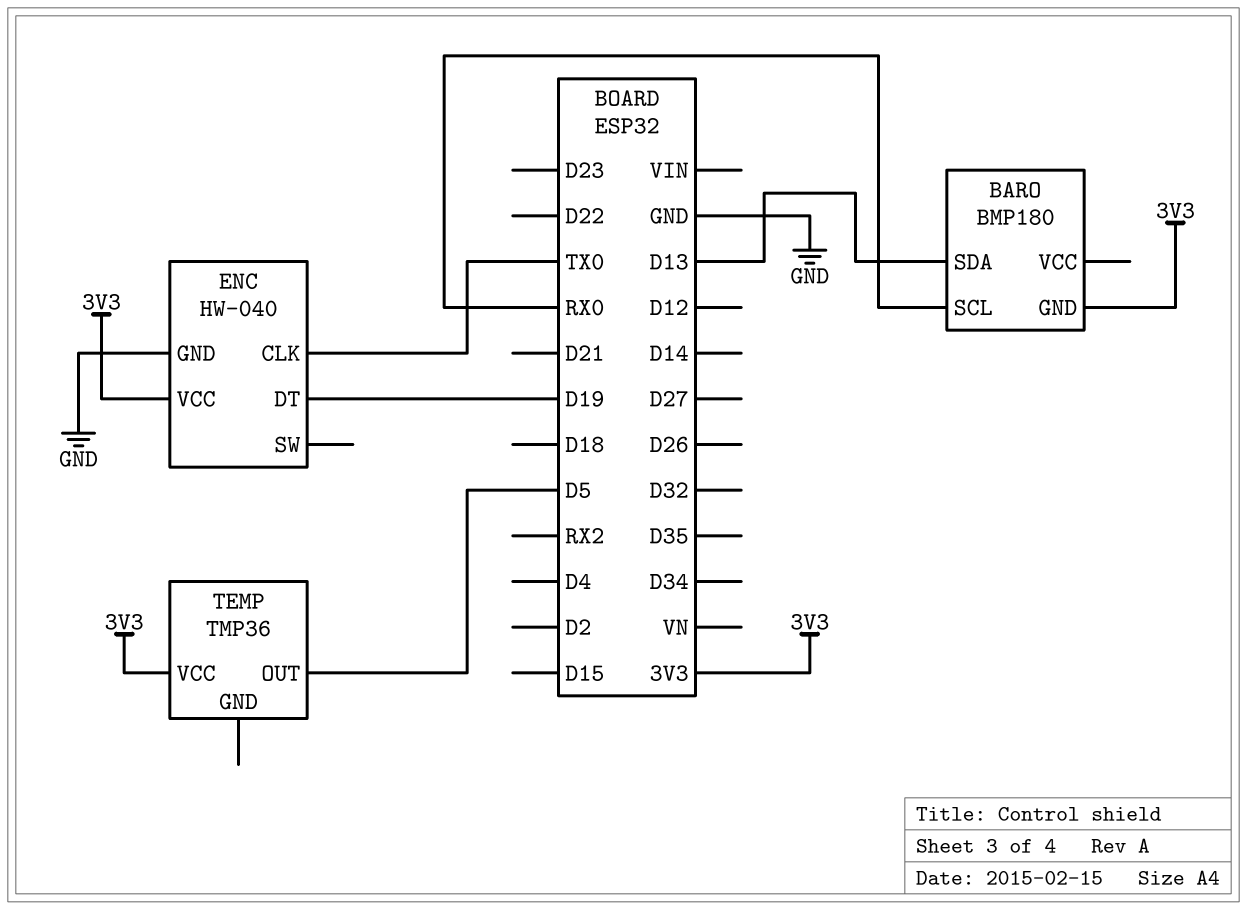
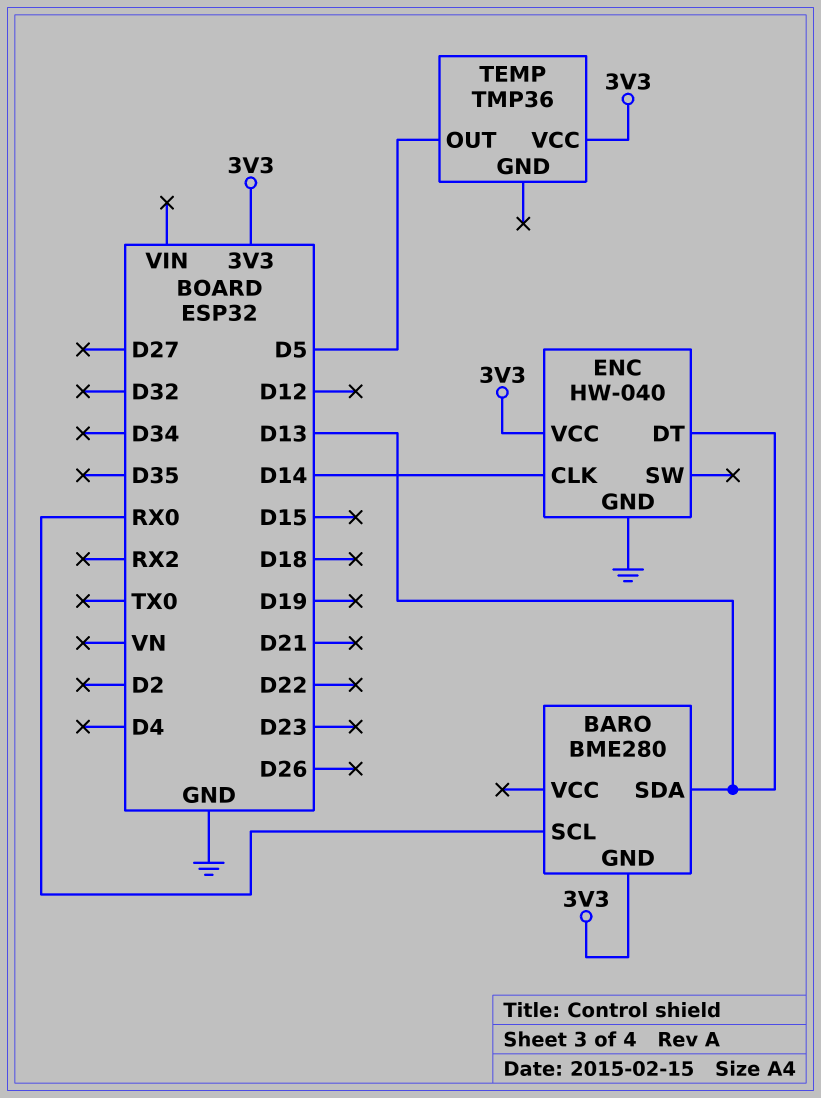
BARO: BMP180 -> BME280
ENC pin CLK: TX0 -> D14
ENC pin DT: D19 -> D13

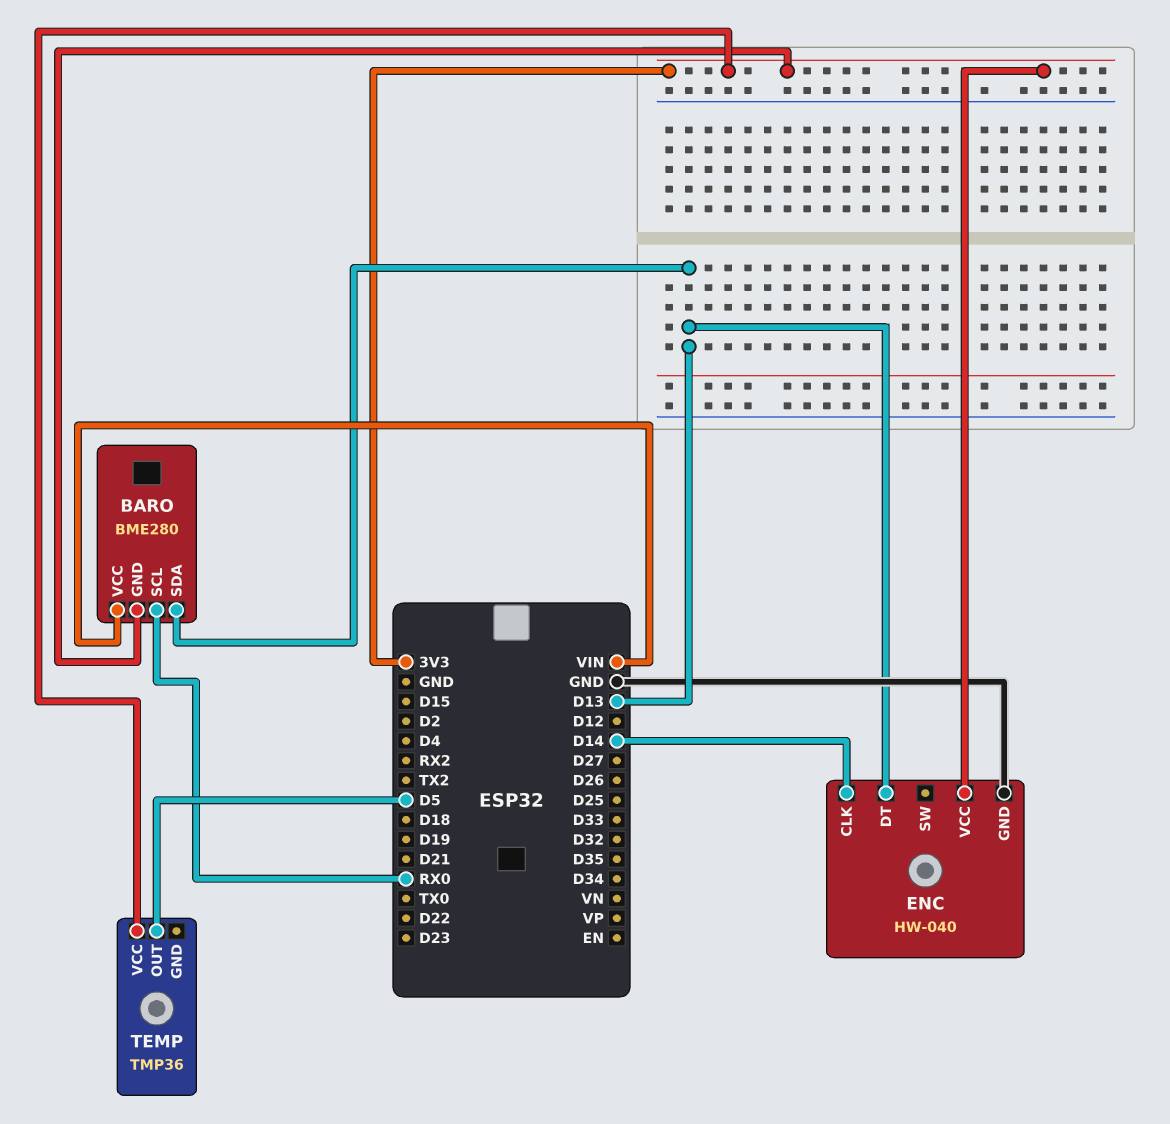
BARO pin VCC: none -> VIN

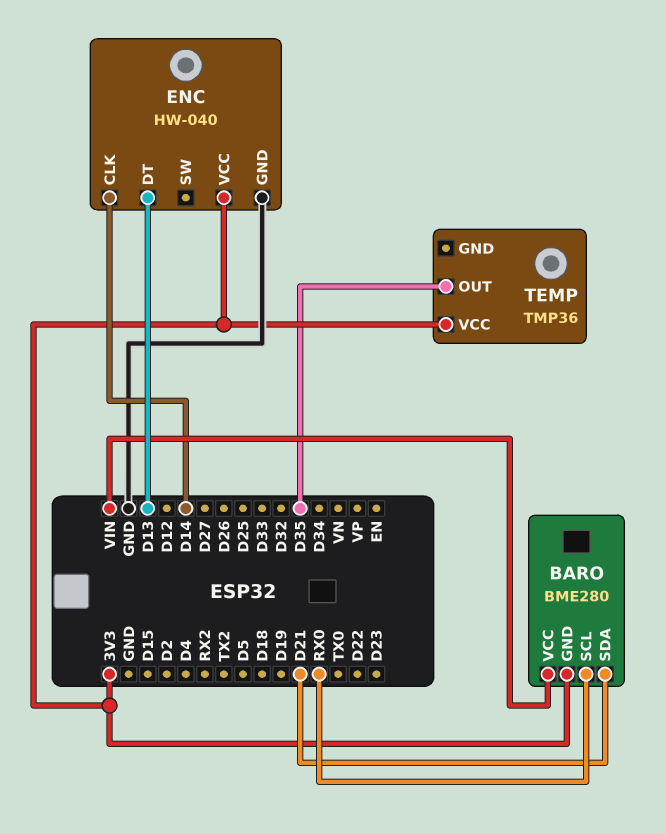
BARO pin SDA: D13 -> D21
TEMP pin OUT: D5 -> D35

